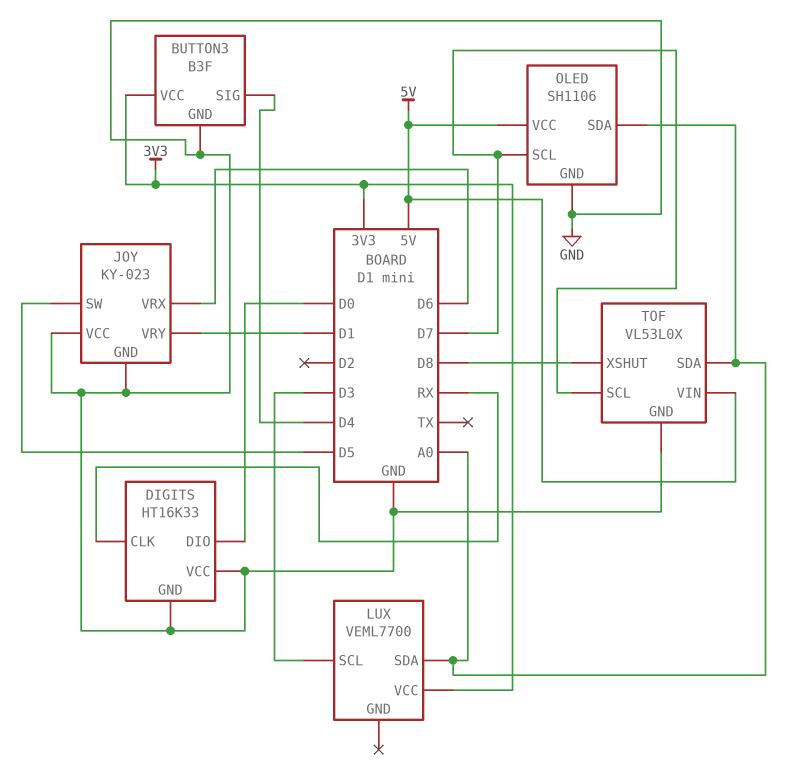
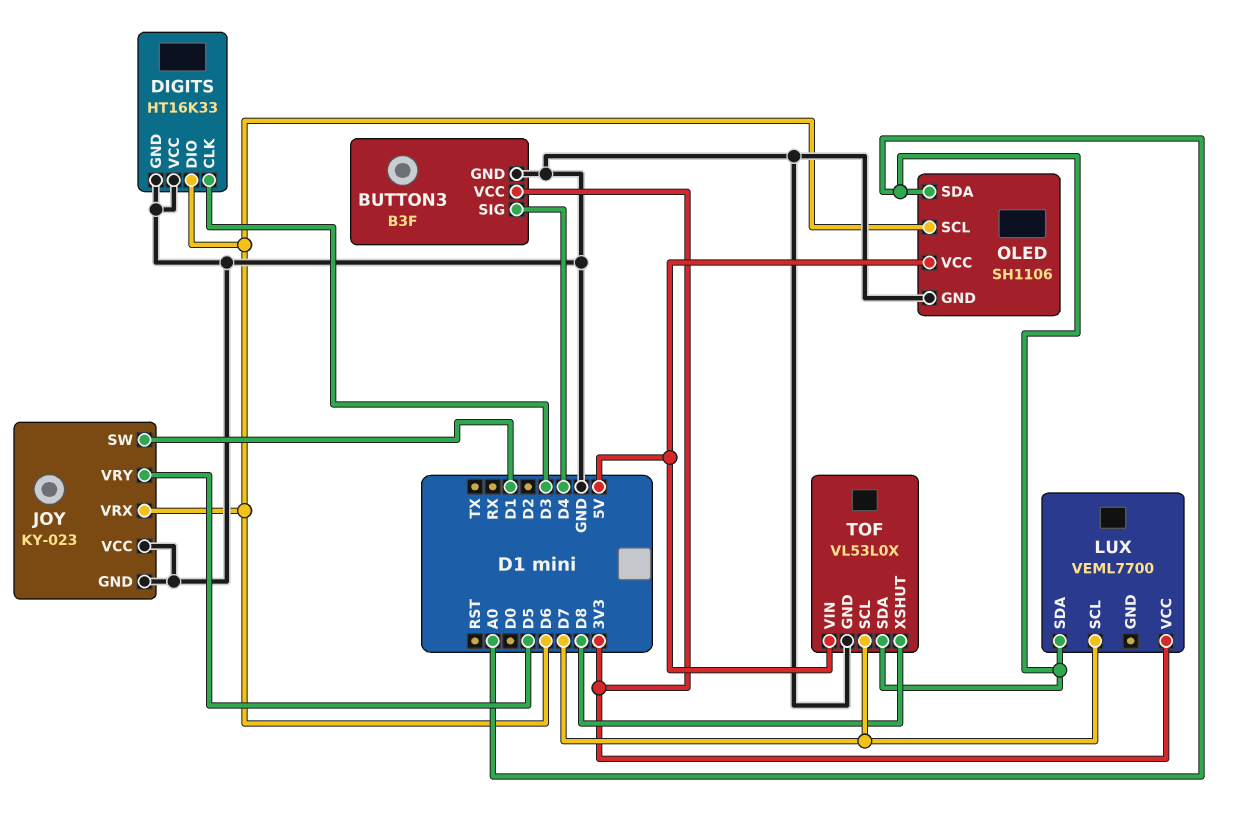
DIGITS pin CLK: RX -> D3
DIGITS pin DIO: D0 -> D6
JOY pin SW: D5 -> D1
JOY pin VRY: D1 -> D5
LUX pin SCL: D3 -> D7
OLED pin SCL: D7 -> D6

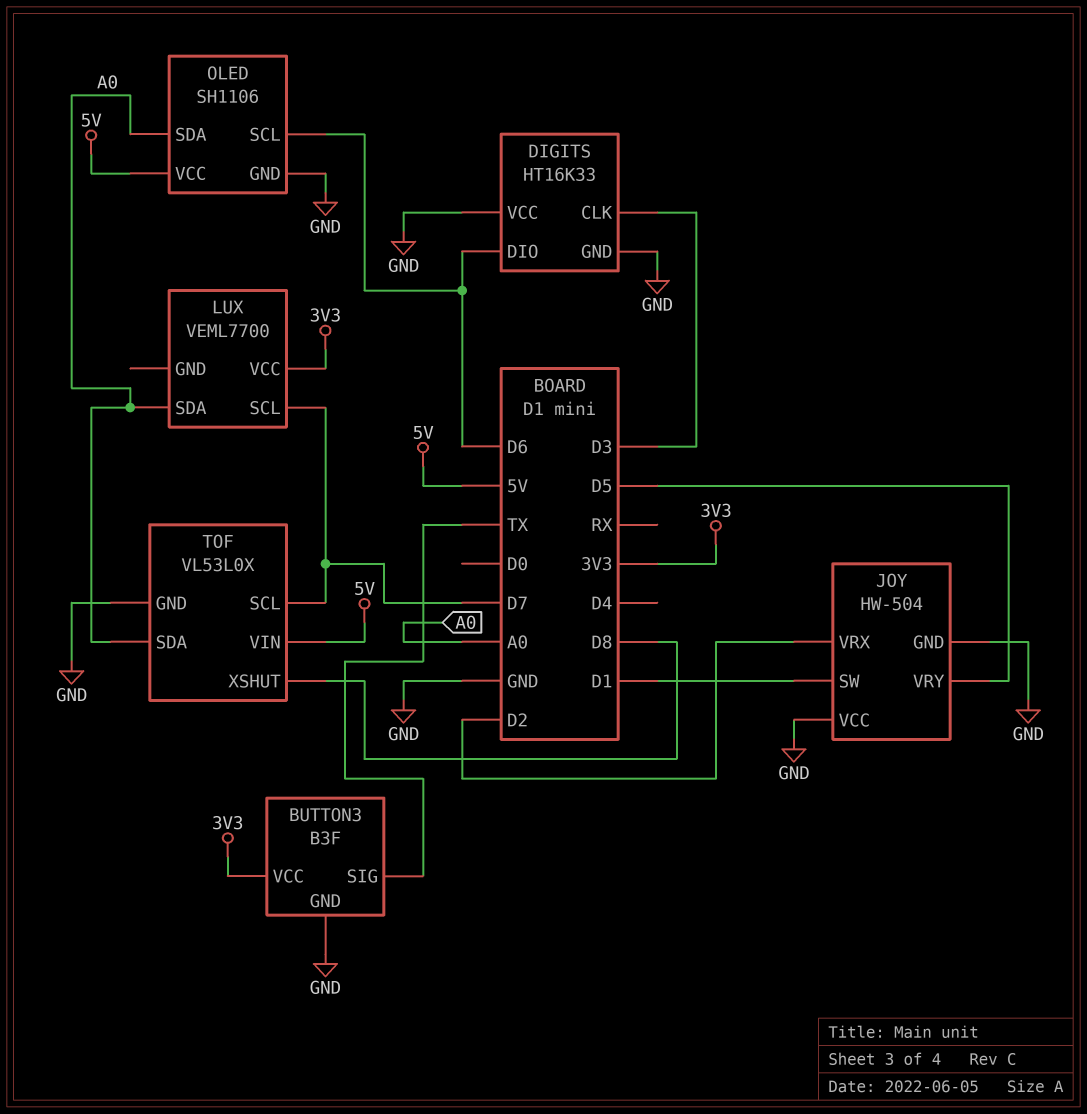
BUTTON3 pin SIG: D4 -> TX
JOY: KY-023 -> HW-504
JOY pin VRX: D6 -> D2

